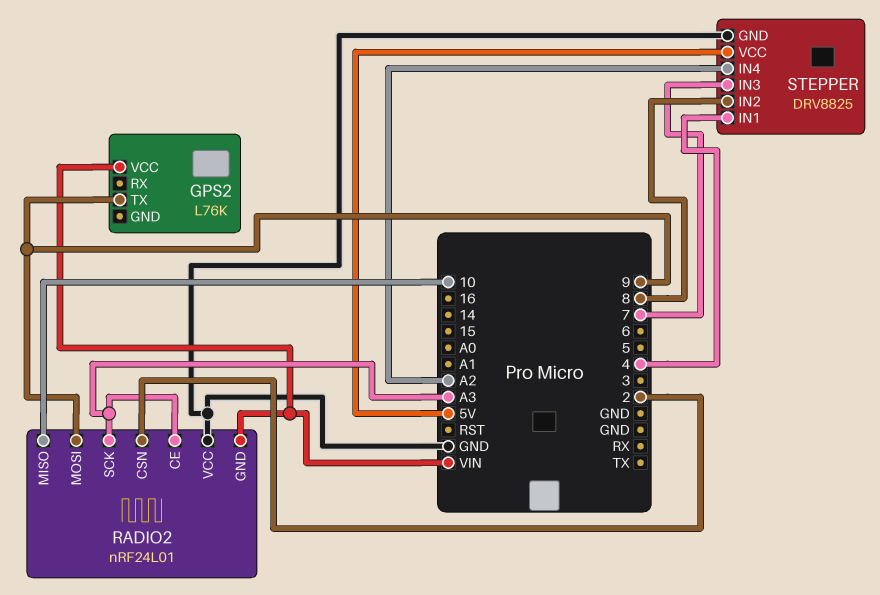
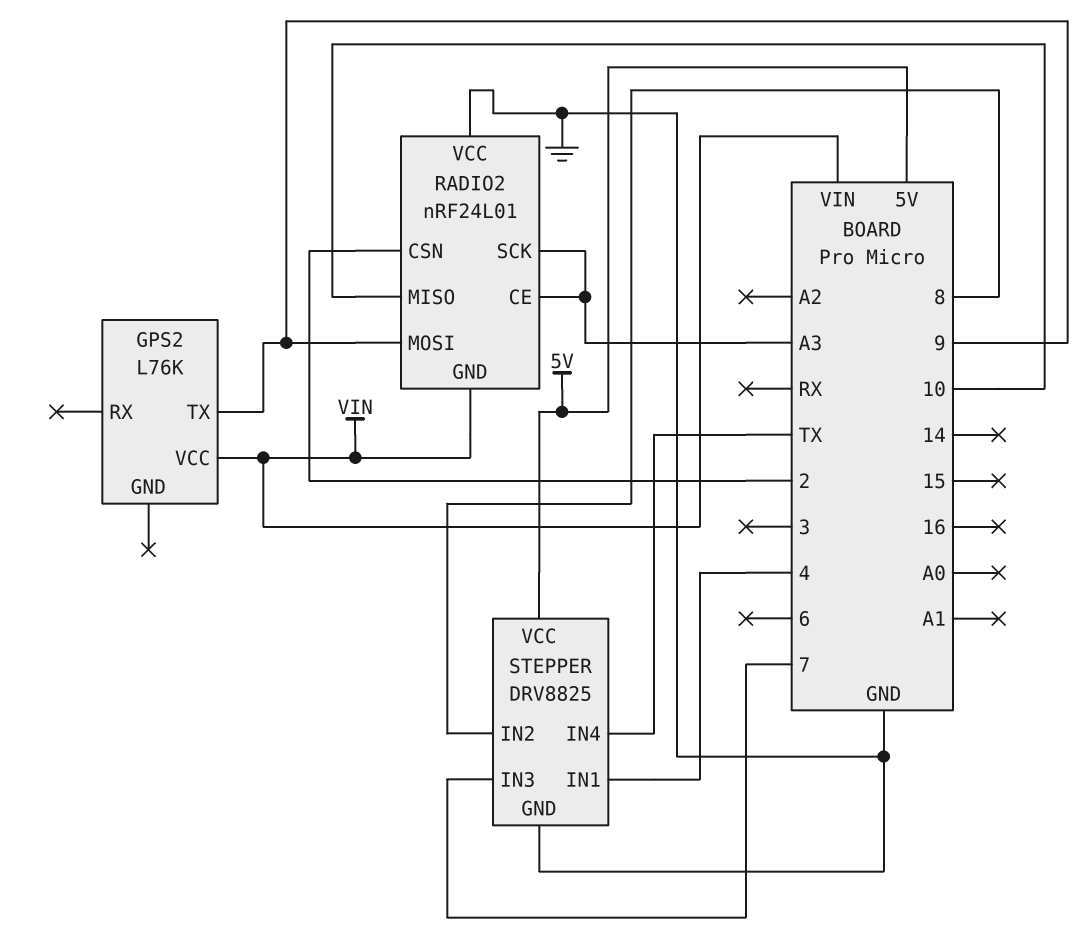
STEPPER pin IN4: A2 -> TX

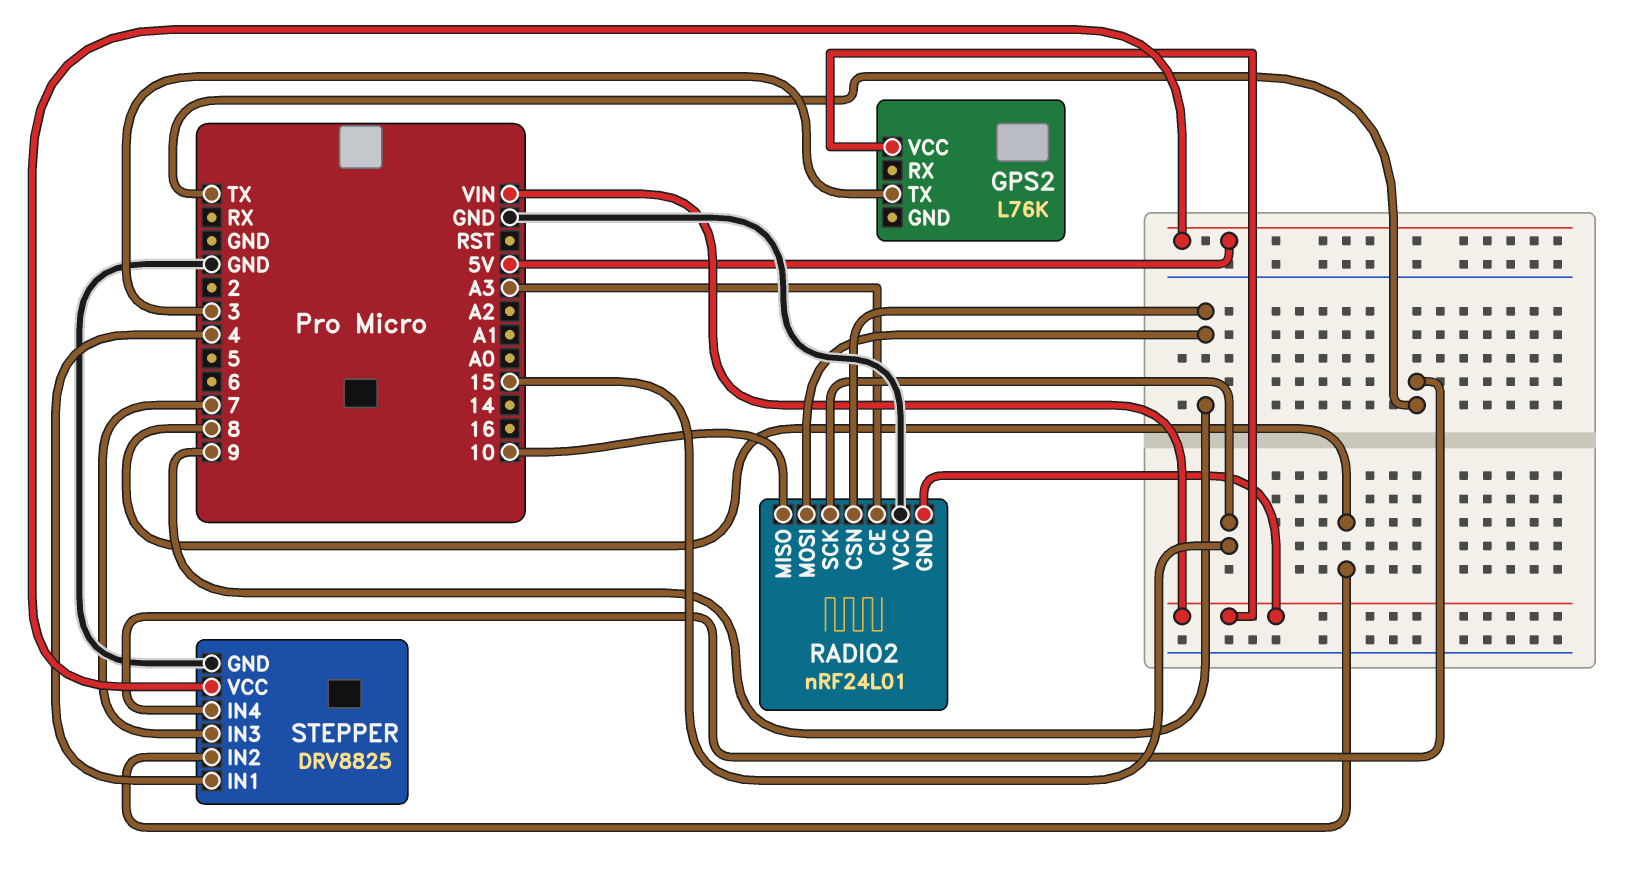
GPS2 pin TX: 9 -> 3
RADIO2 pin CSN: 2 -> 9
RADIO2 pin SCK: A3 -> 15

